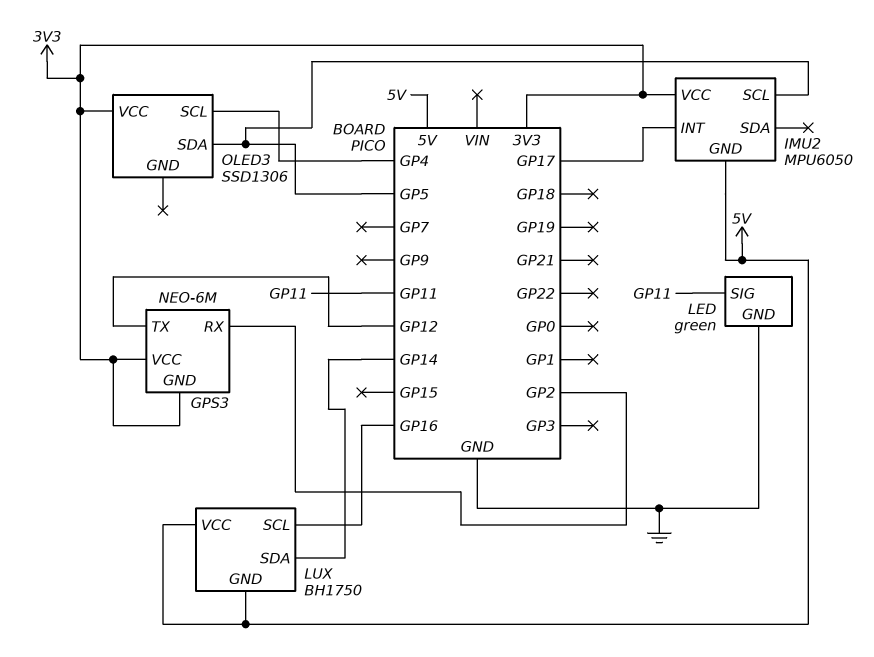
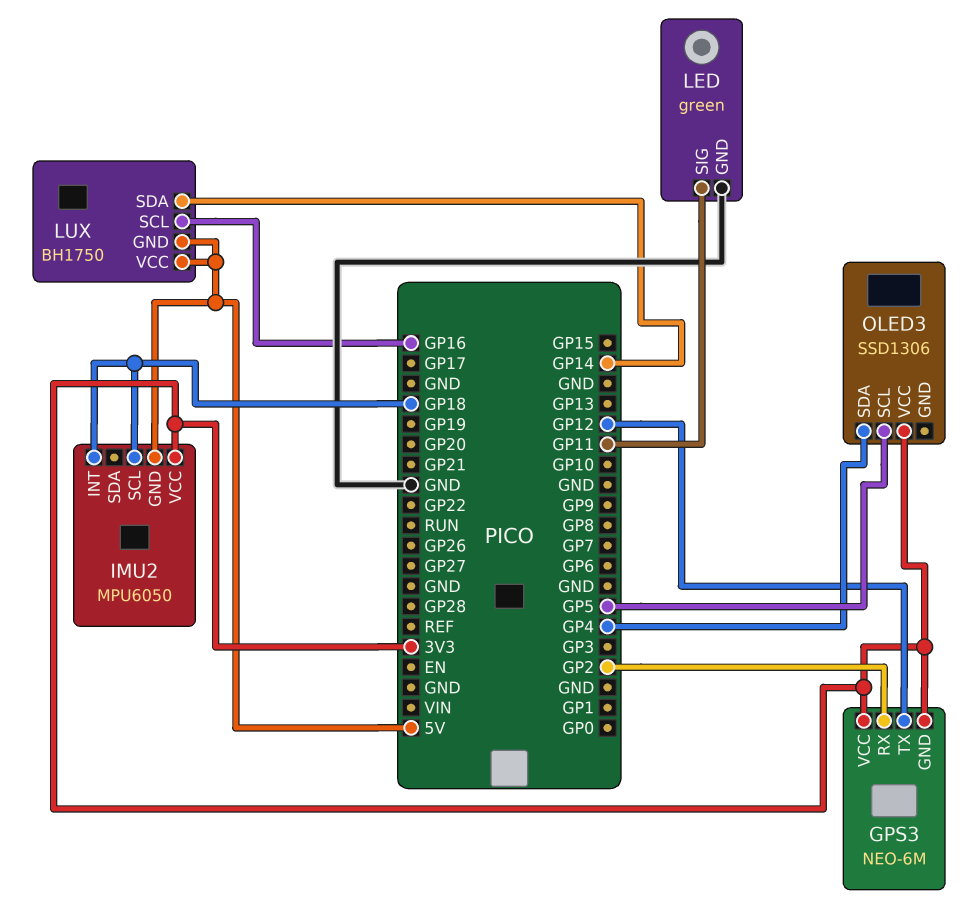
IMU2 pin INT: GP17 -> GP18
IMU2 pin SCL: GP5 -> GP18
OLED3 pin SCL: GP4 -> GP5
OLED3 pin SDA: GP5 -> GP4

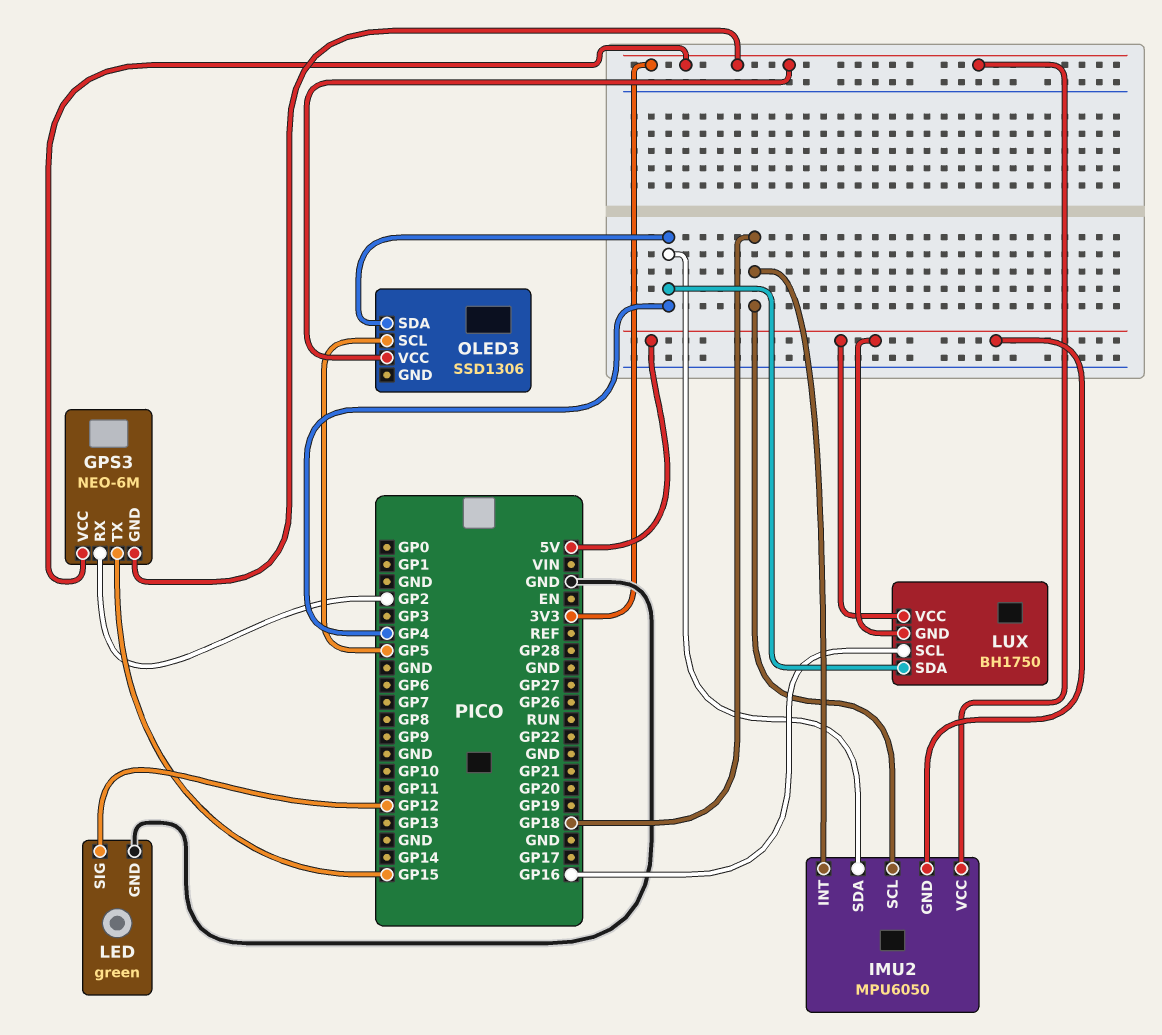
GPS3 pin TX: GP12 -> GP15
IMU2 pin SDA: none -> GP4
LED pin SIG: GP11 -> GP12
LUX pin SDA: GP14 -> GP4

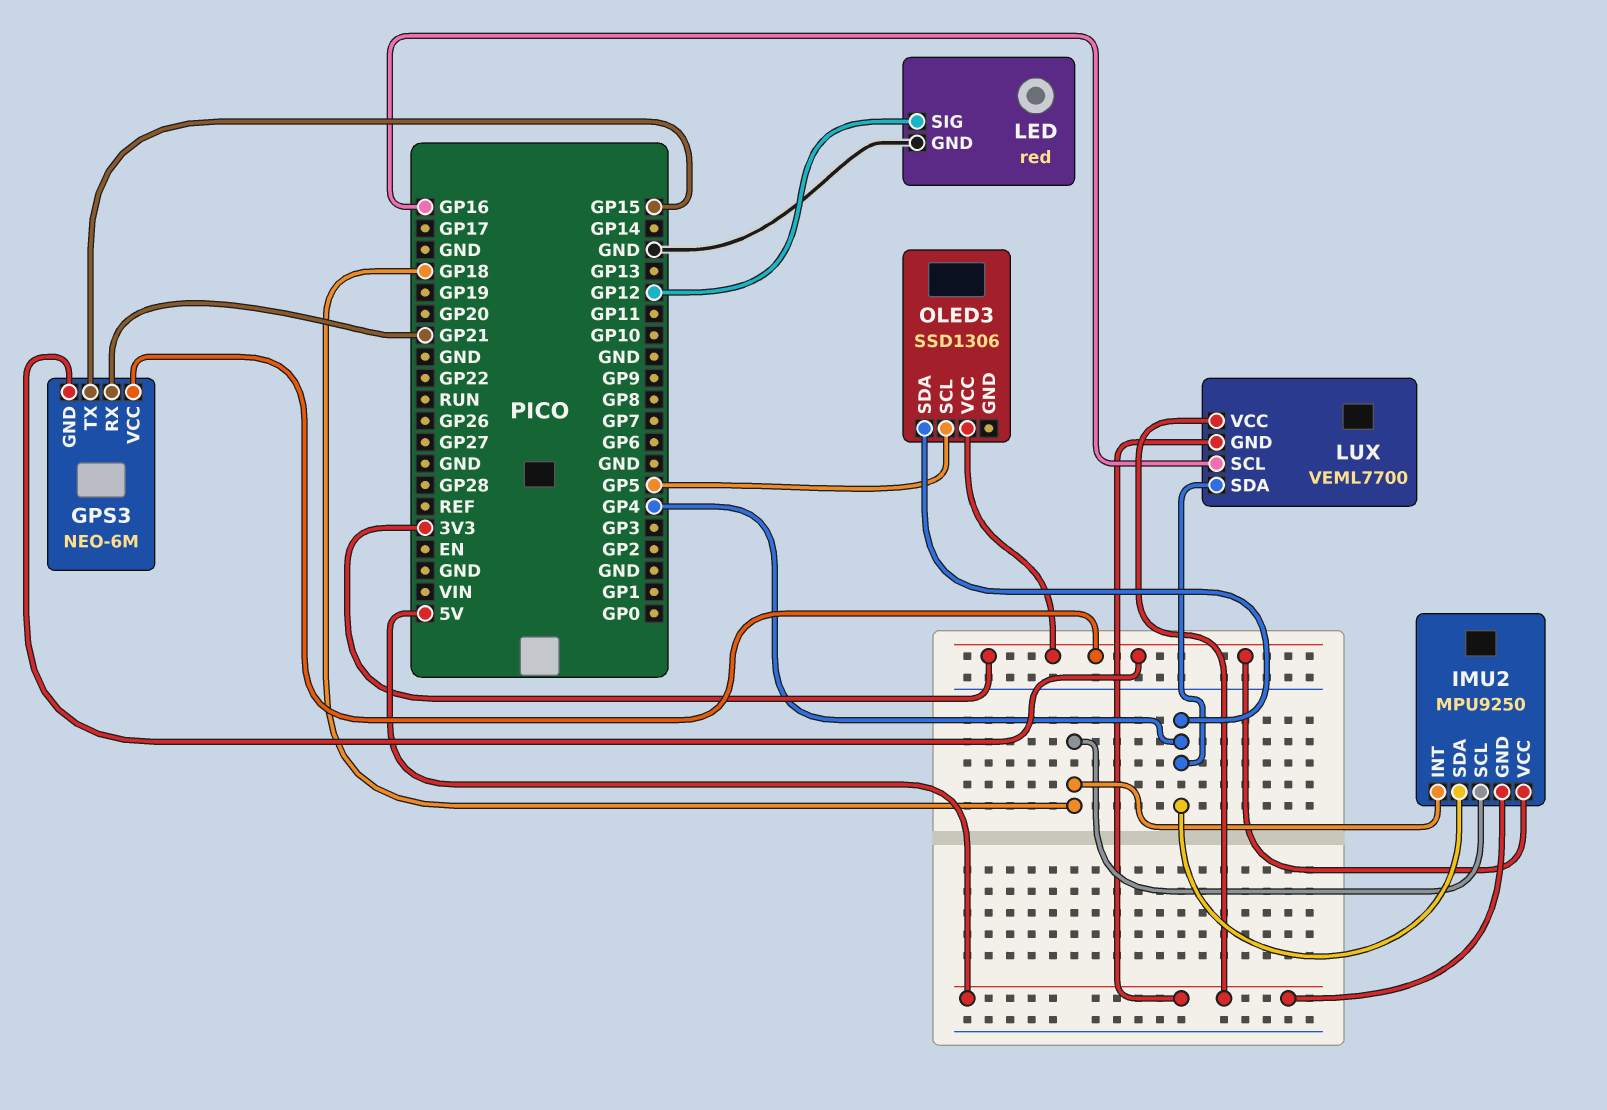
GPS3 pin RX: GP2 -> GP21
IMU2: MPU6050 -> MPU9250
LED: green -> red
LUX: BH1750 -> VEML7700

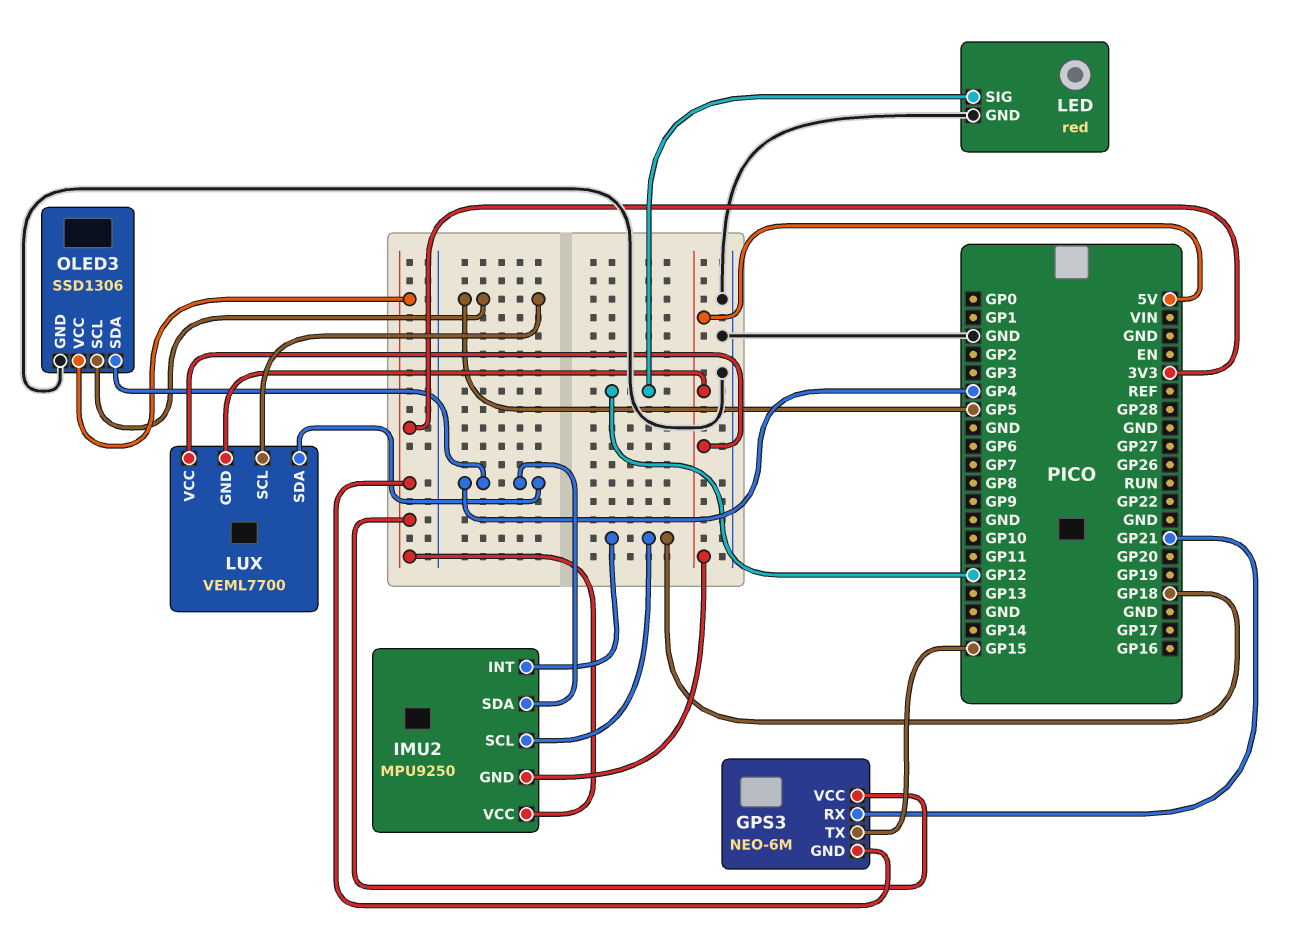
LUX pin SCL: GP16 -> GP5
OLED3 pin GND: none -> GND

